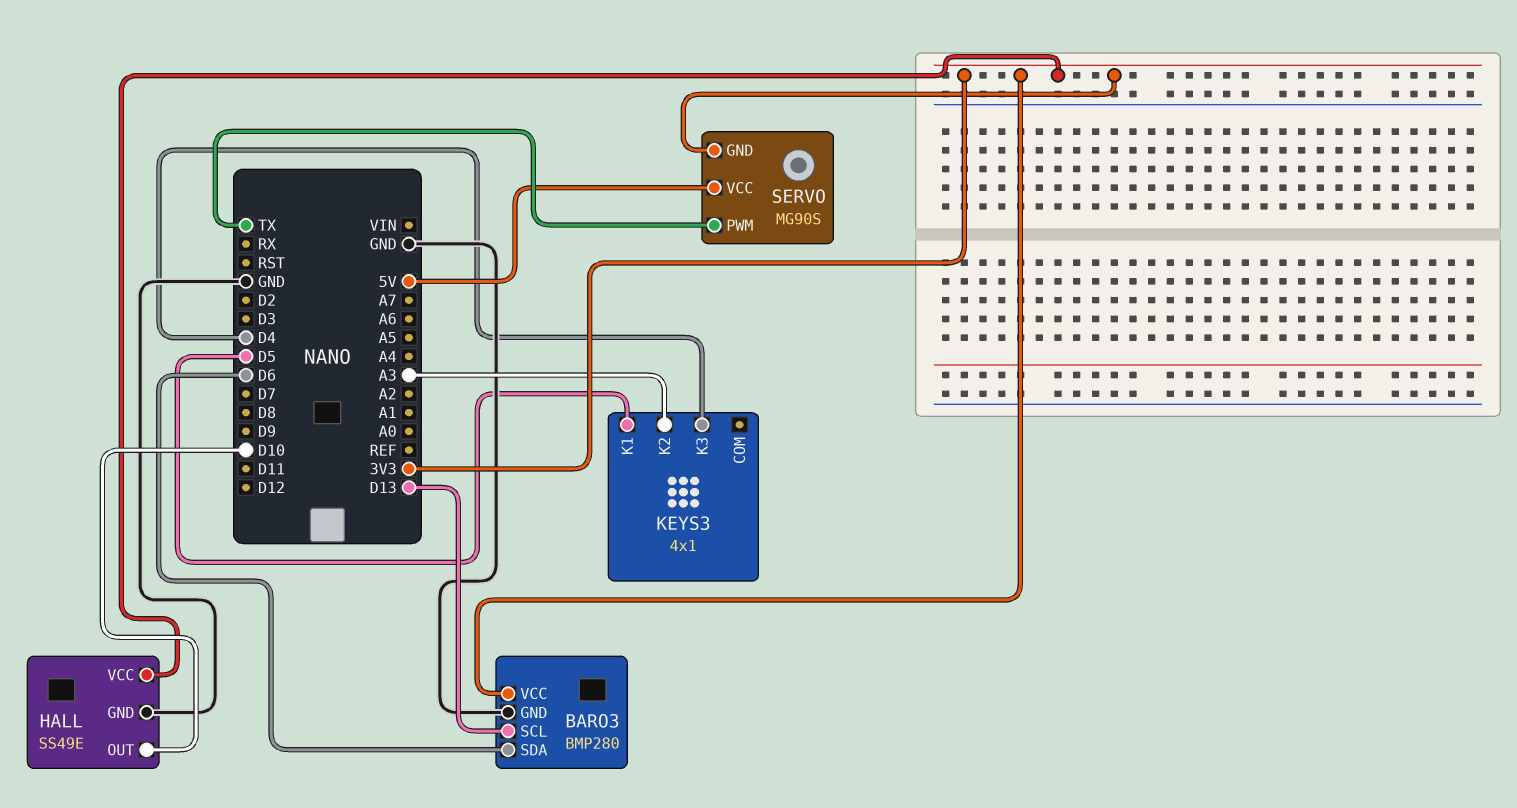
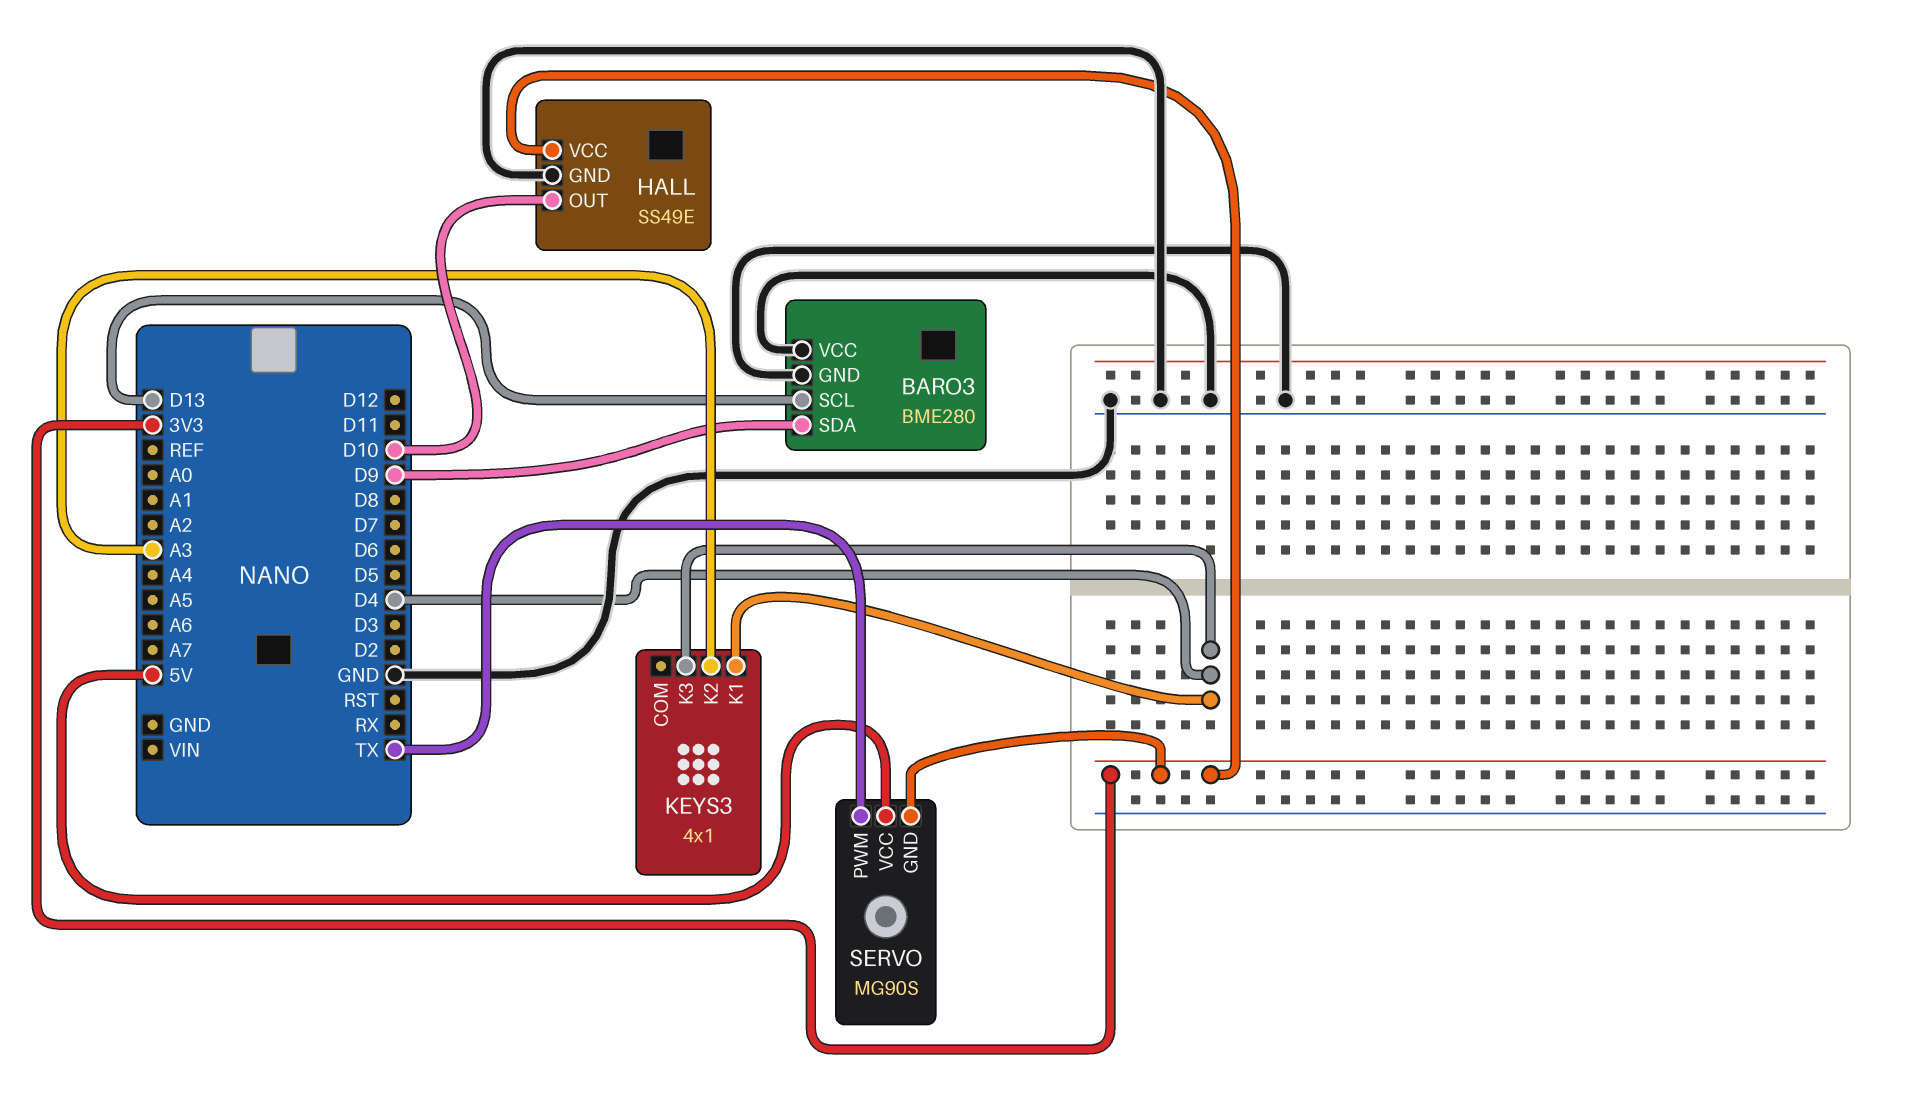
BARO3: BMP280 -> BME280
BARO3 pin SDA: D6 -> D9
BARO3 pin VCC: 3V3 -> GND
KEYS3 pin K1: D5 -> D4

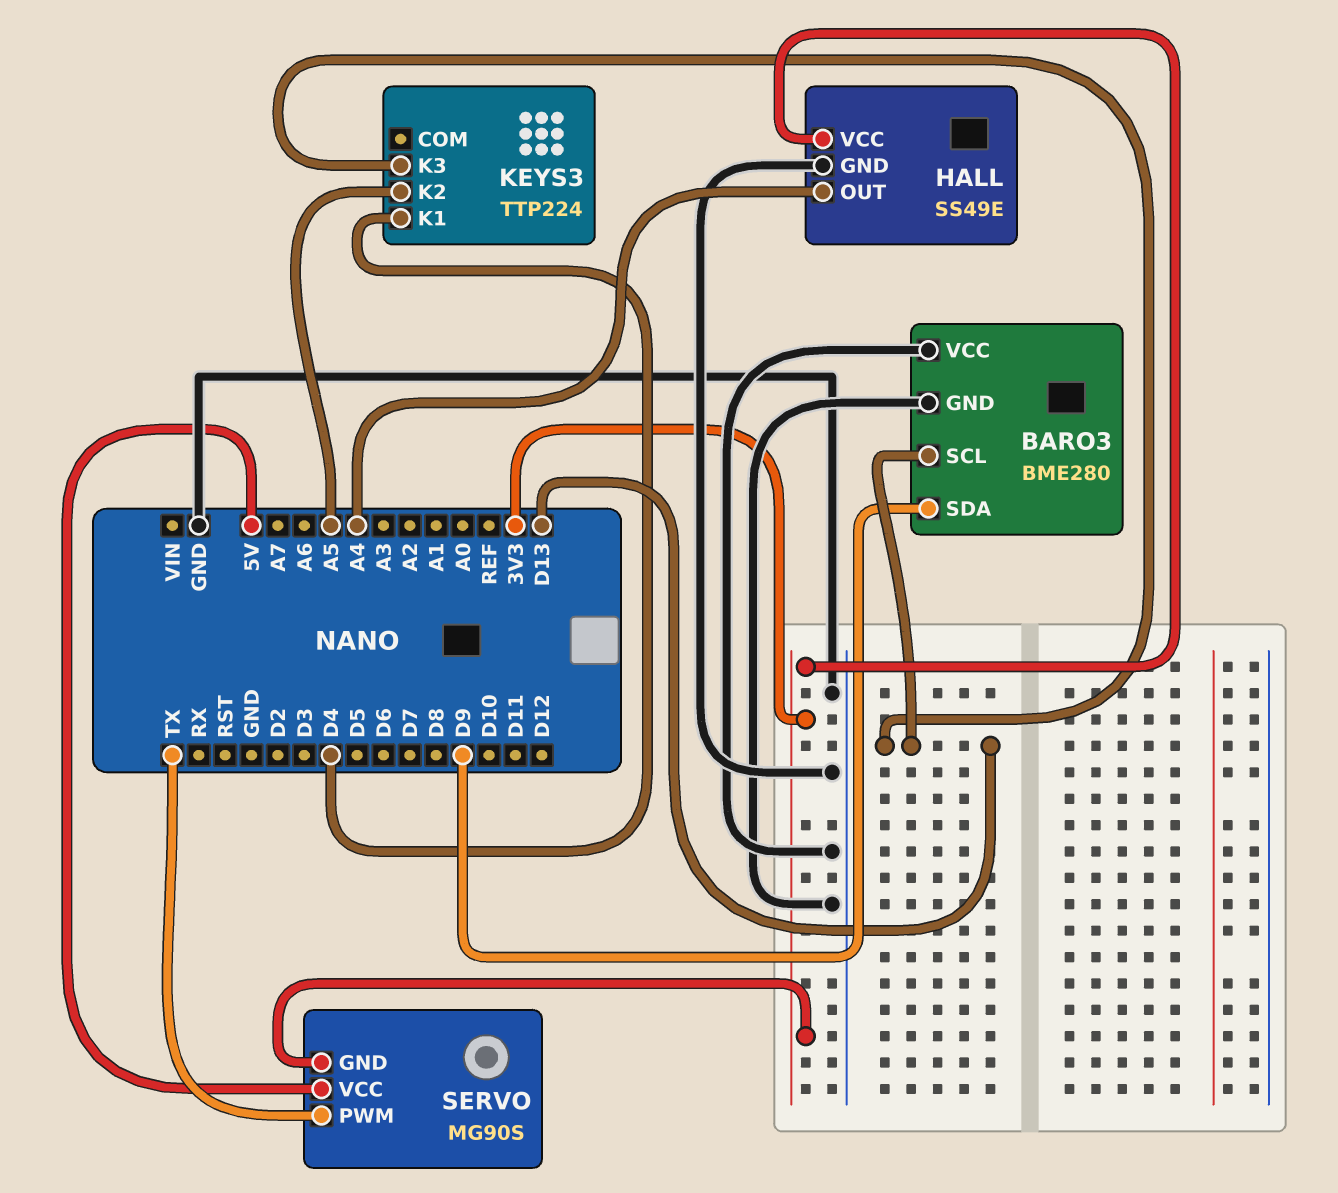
HALL pin OUT: D10 -> A4
KEYS3: 4x1 -> TTP224
KEYS3 pin K2: A3 -> A5
KEYS3 pin K3: D4 -> D13

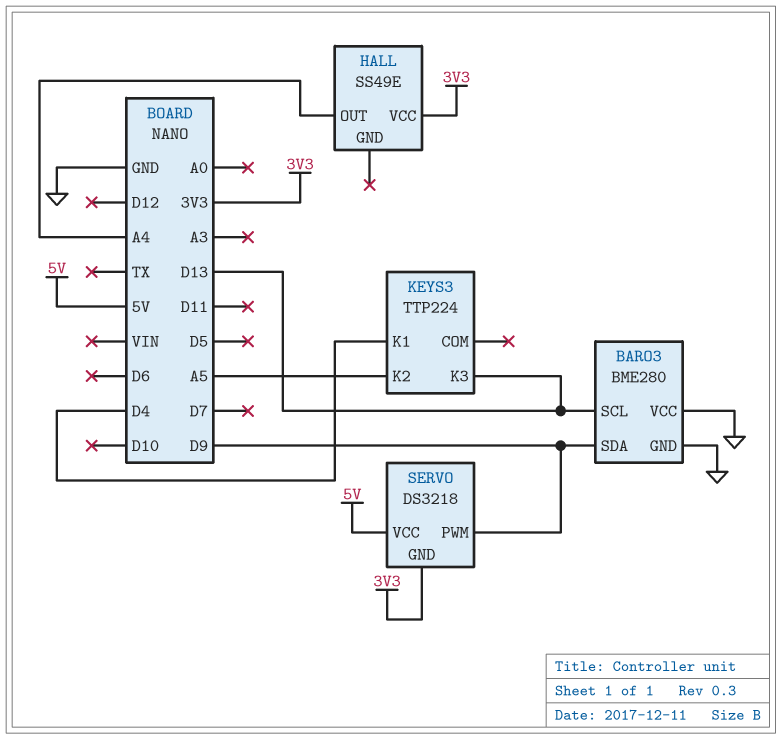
HALL pin GND: GND -> none
SERVO: MG90S -> DS3218
SERVO pin PWM: TX -> D9

